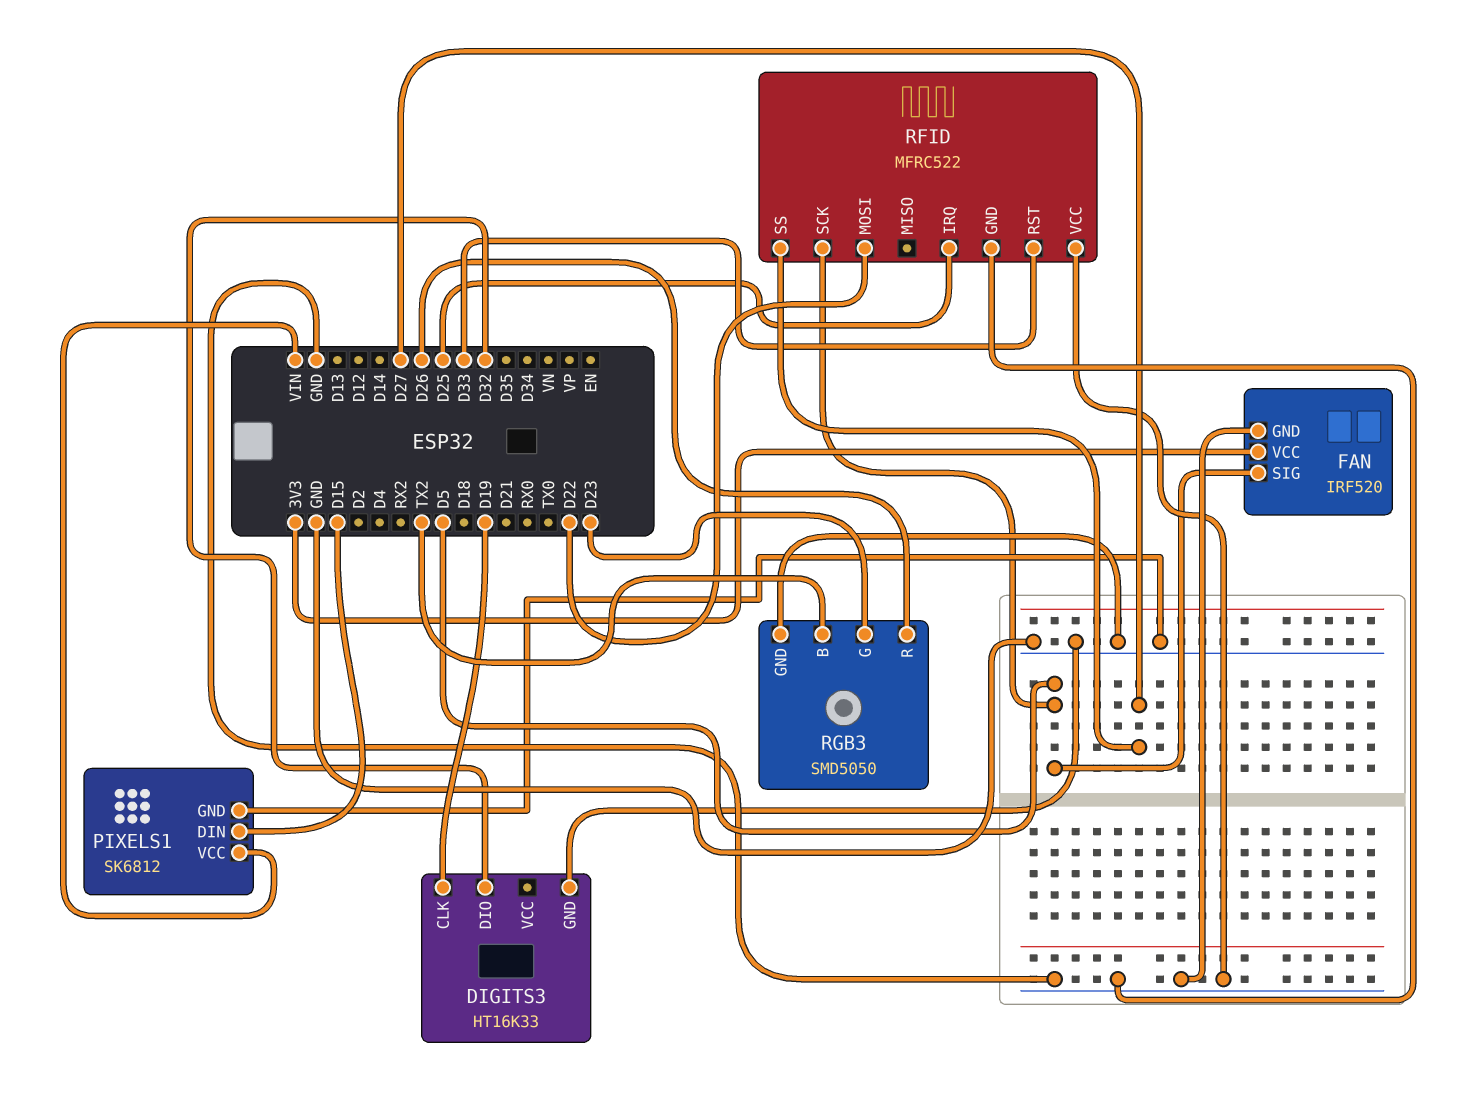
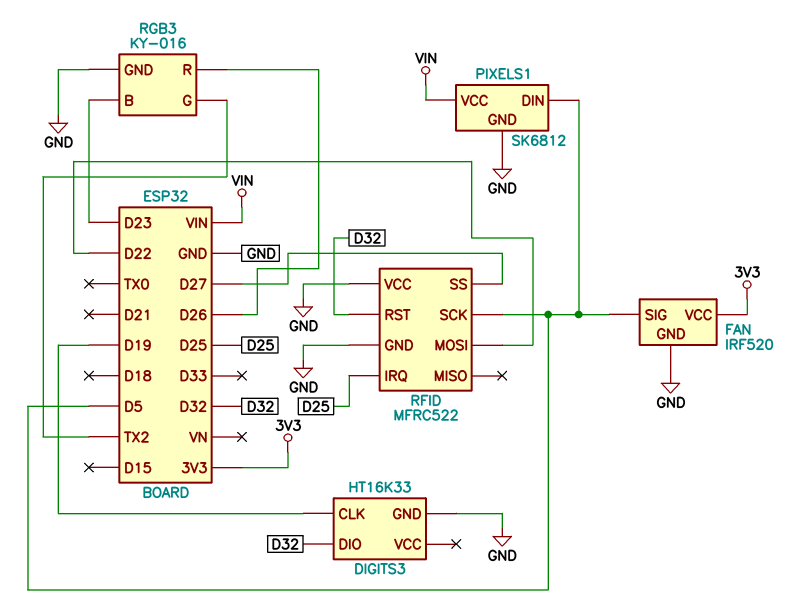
PIXELS1 pin DIN: D15 -> D5
RFID pin RST: D33 -> D32
RGB3: SMD5050 -> KY-016
RGB3 pin B: TX2 -> D23
RGB3 pin G: D23 -> TX2

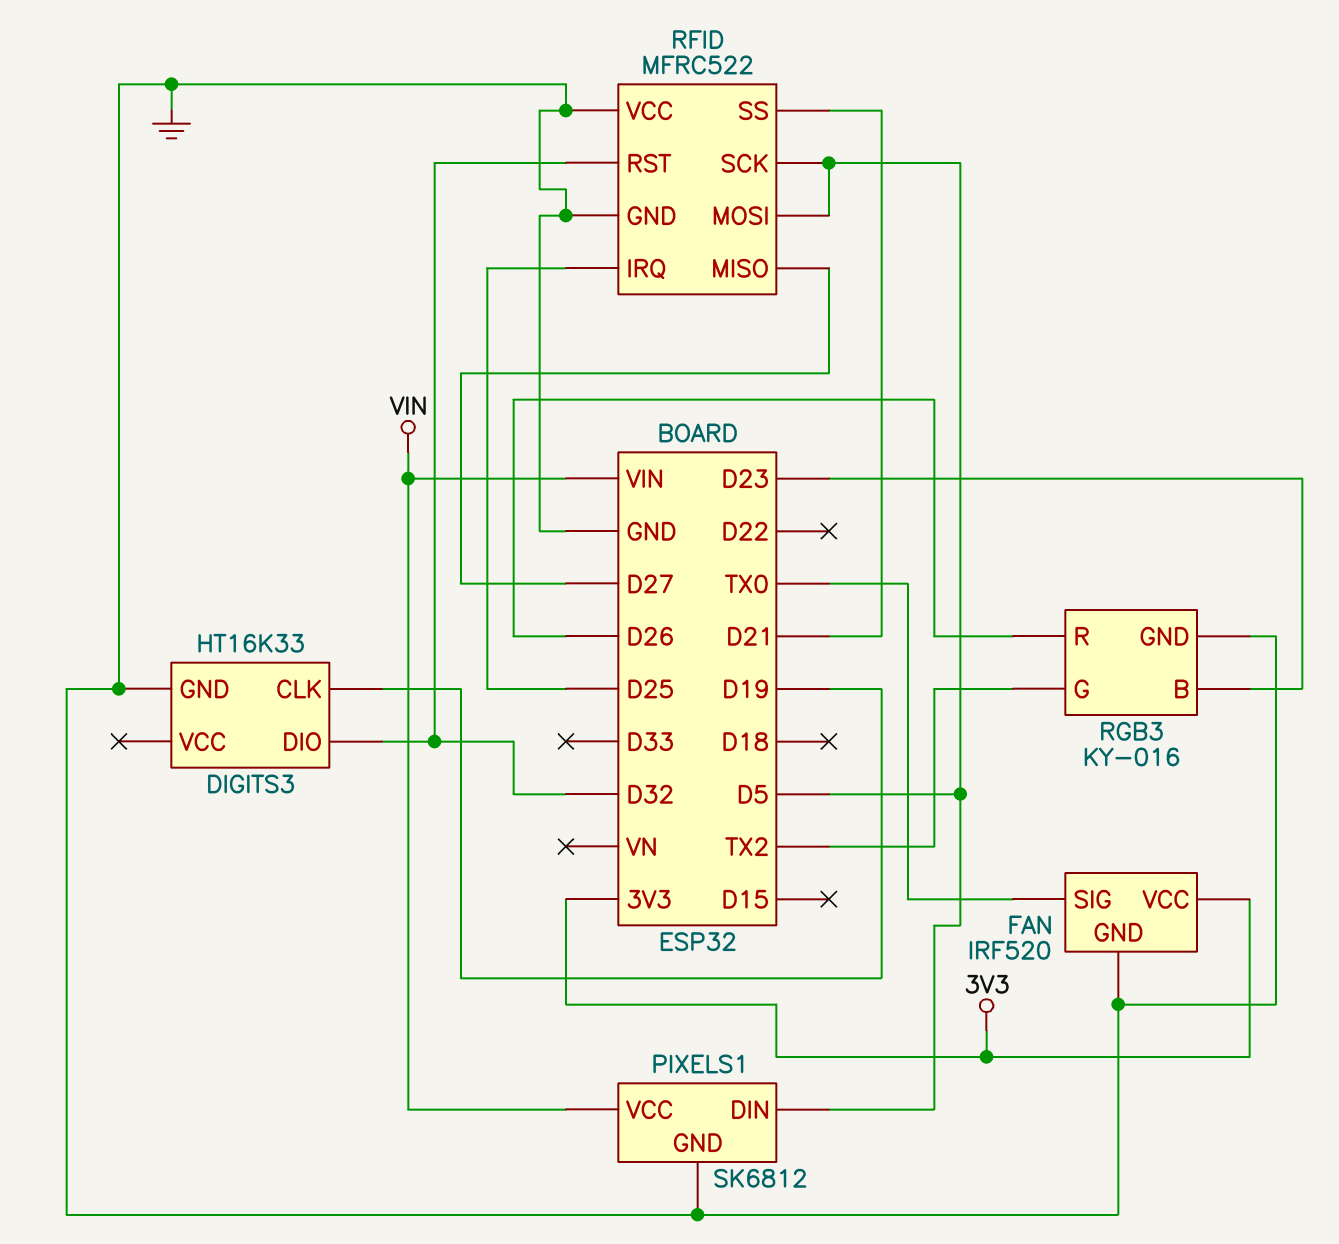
FAN pin SIG: D5 -> TX0
RFID pin MISO: none -> D27
RFID pin MOSI: D22 -> D5
RFID pin SS: D27 -> D21

